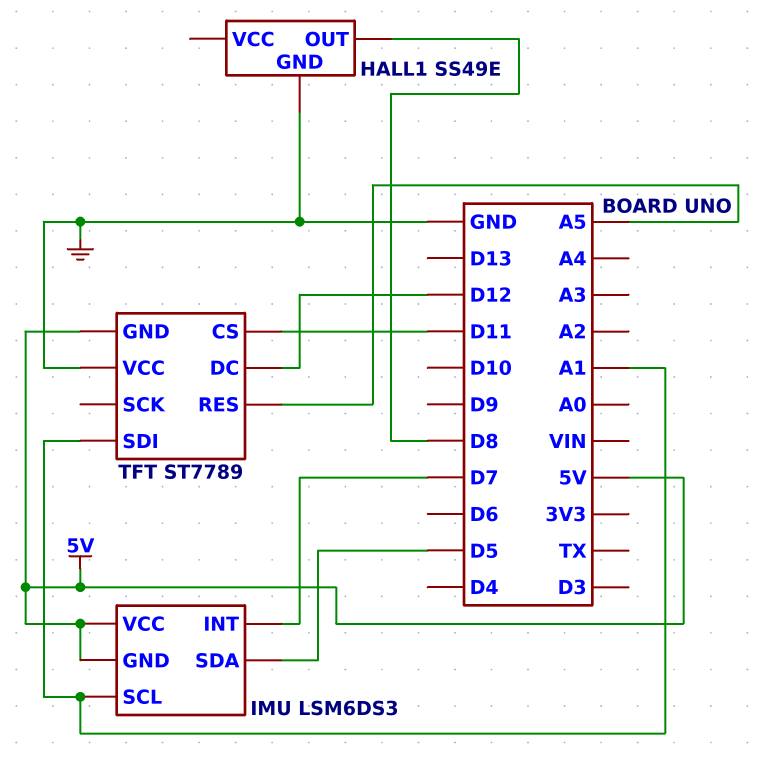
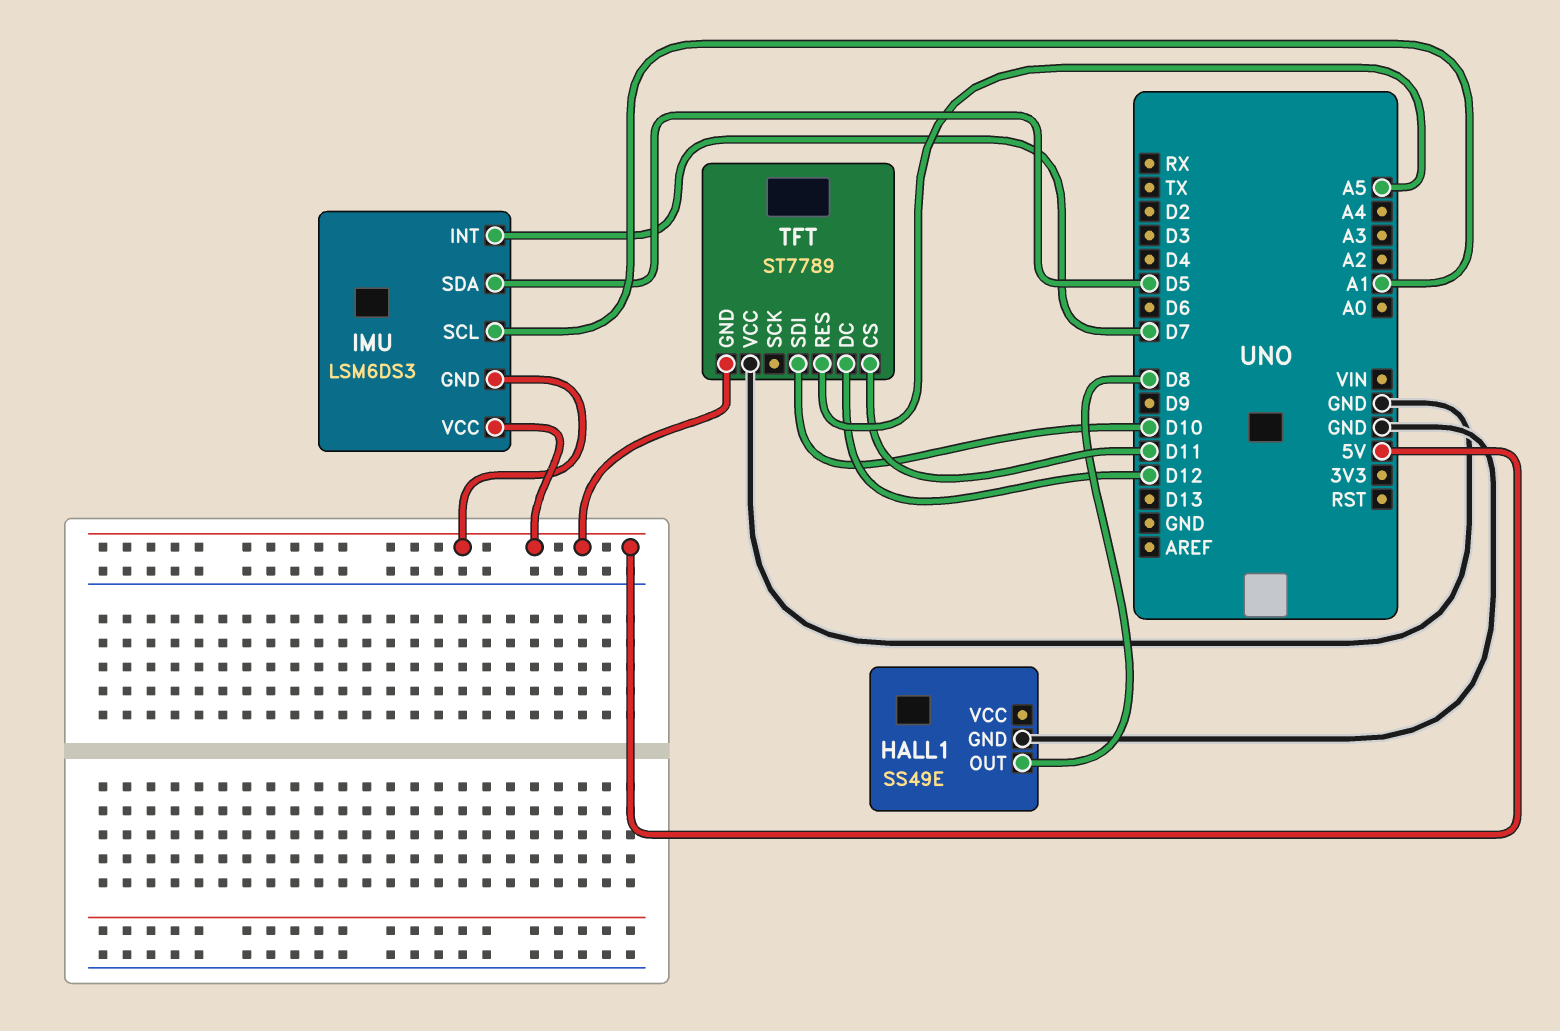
TFT pin SDI: A1 -> D10

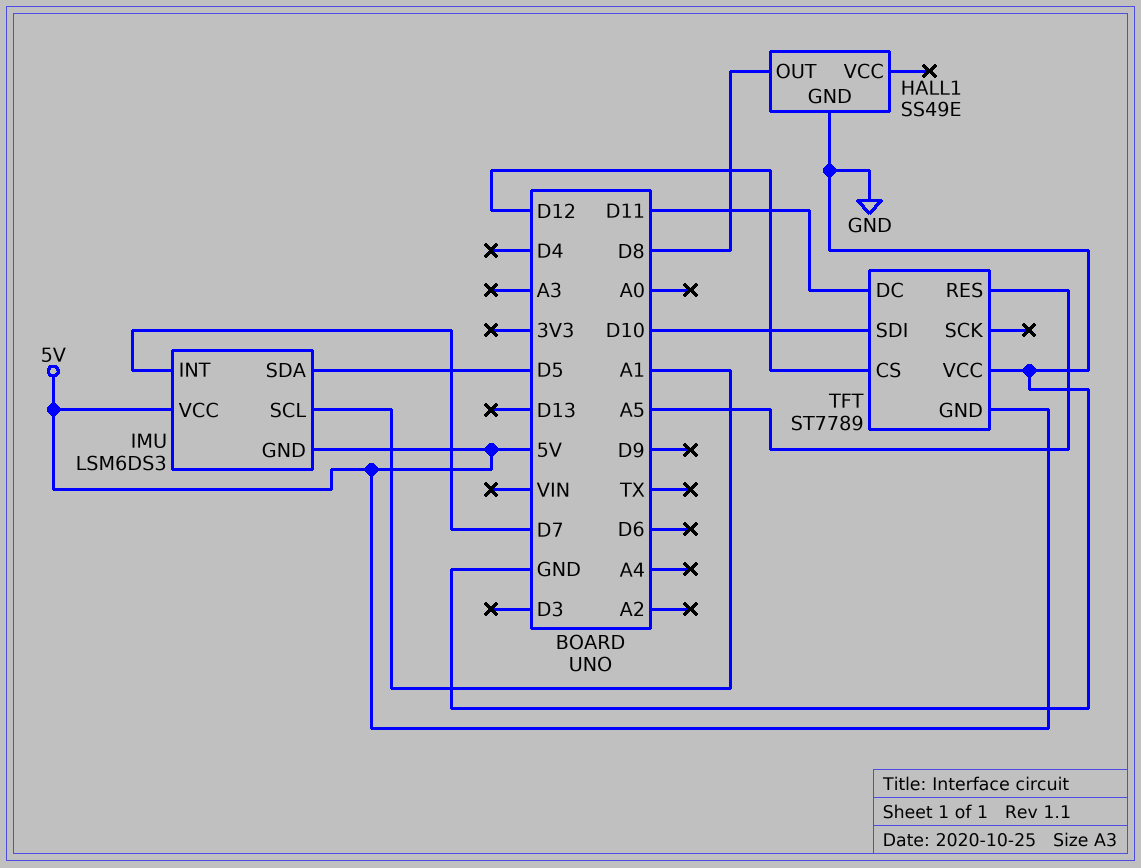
TFT pin CS: D11 -> D12
TFT pin DC: D12 -> D11

